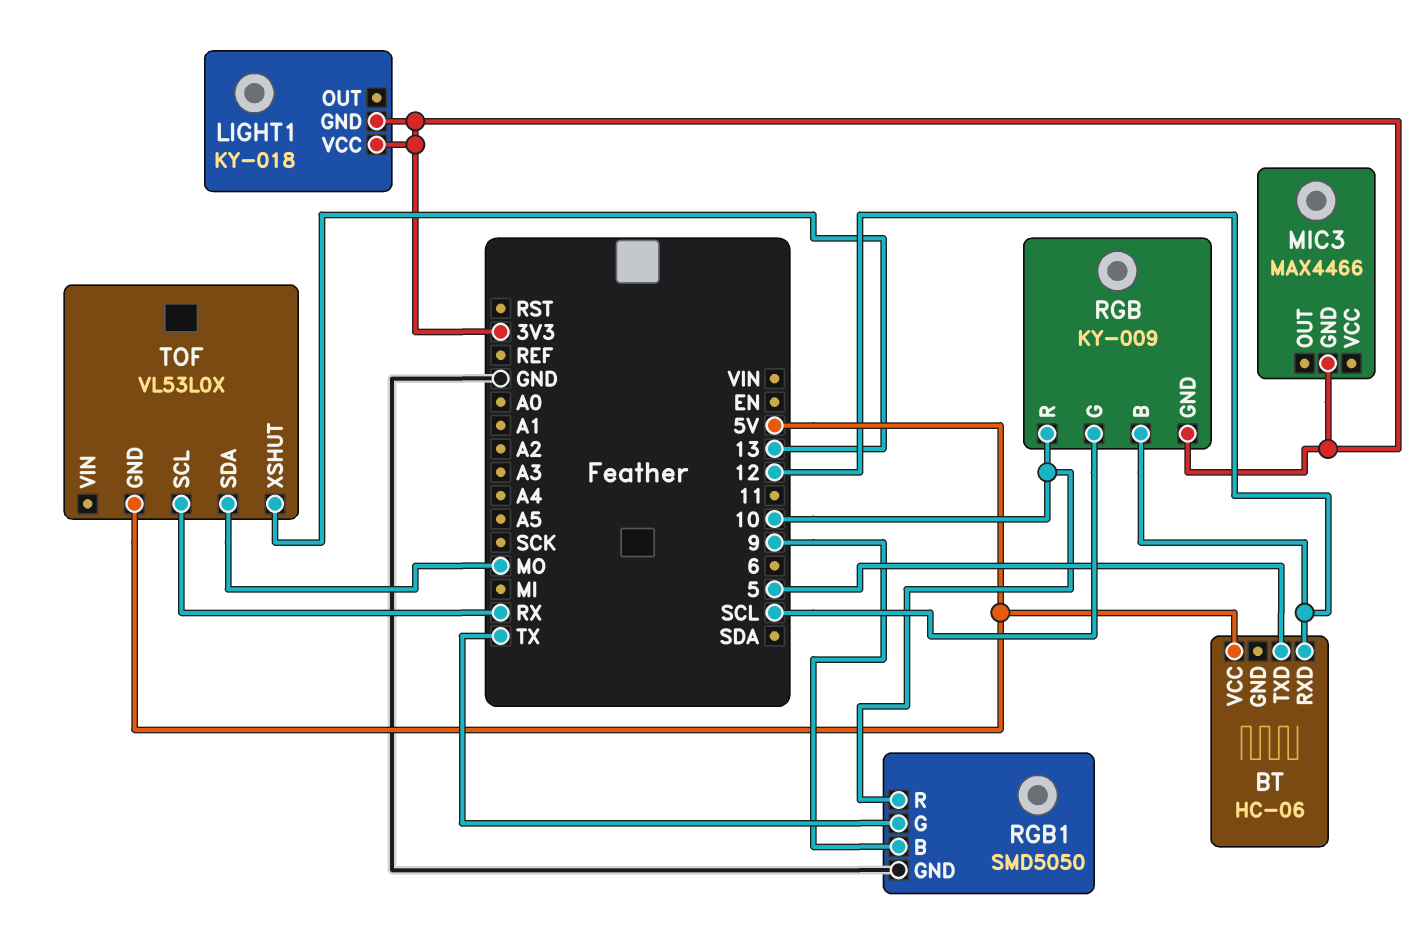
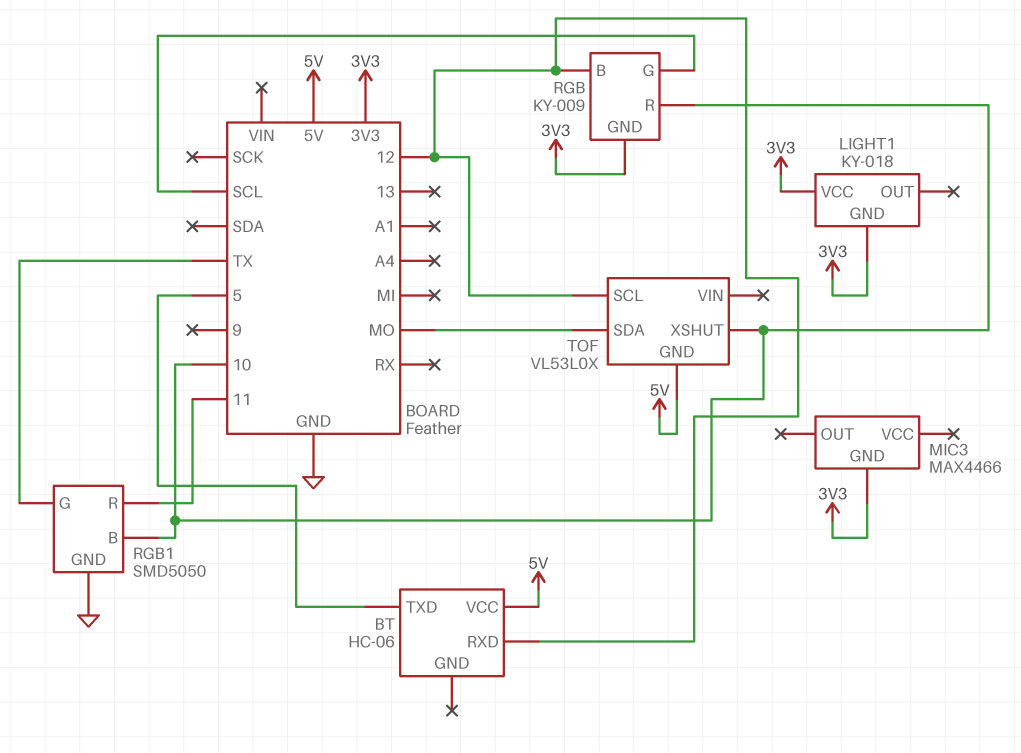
RGB1 pin B: 9 -> 10
RGB1 pin R: 10 -> 11
TOF pin SCL: RX -> 12
TOF pin XSHUT: 13 -> 10

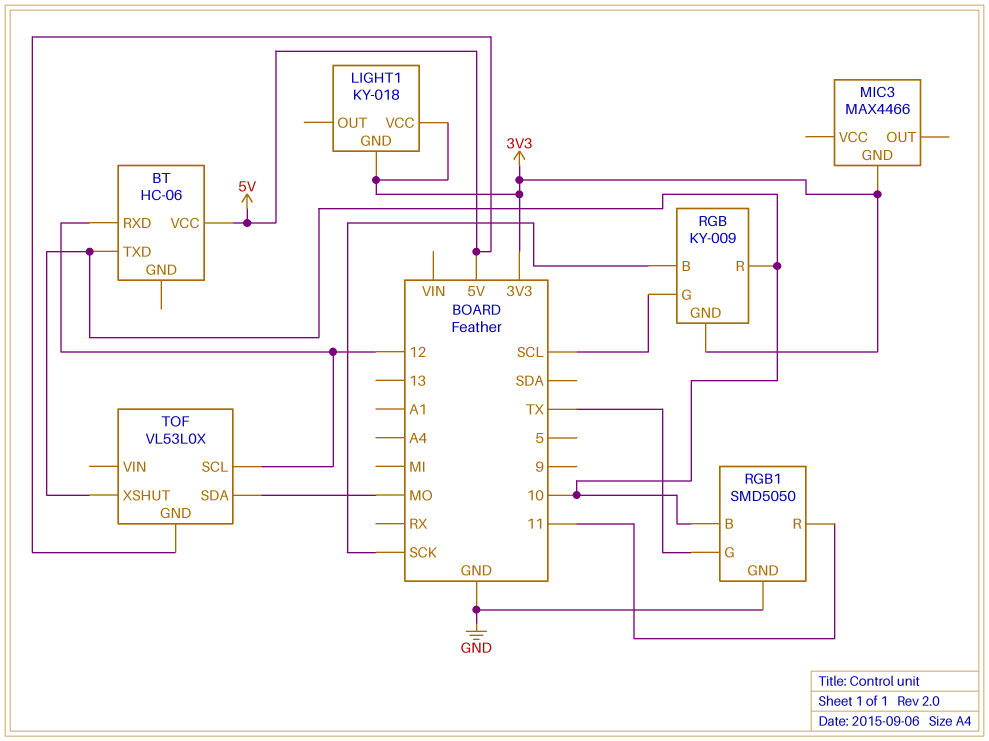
BT pin TXD: 5 -> 10
RGB pin B: 12 -> SCK

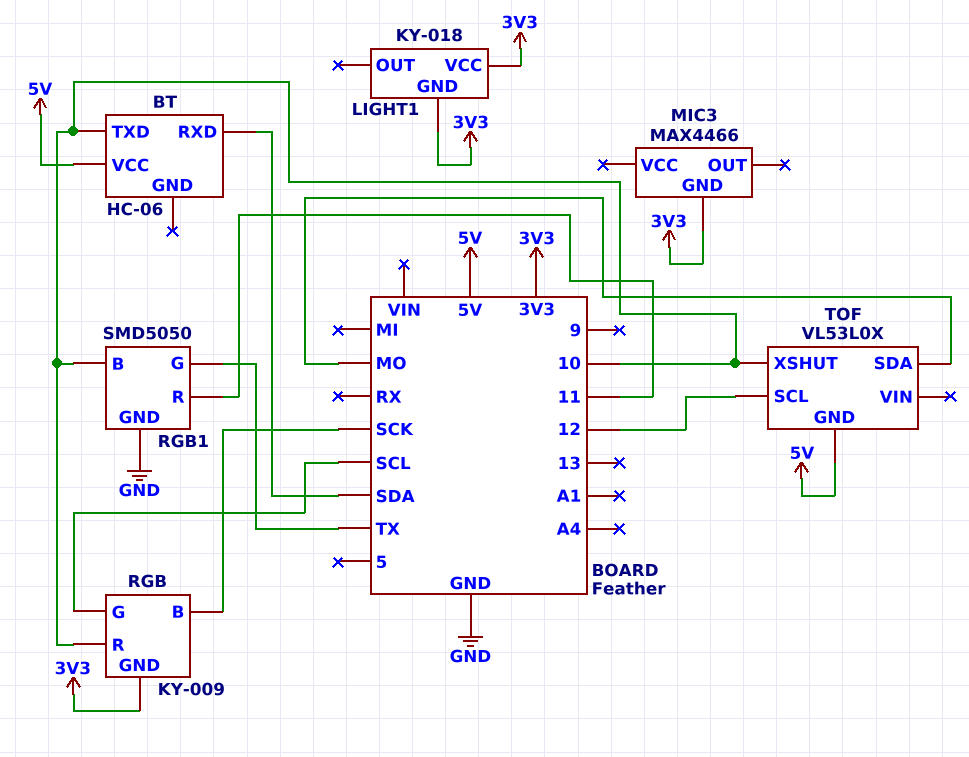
BT pin RXD: 12 -> SDA

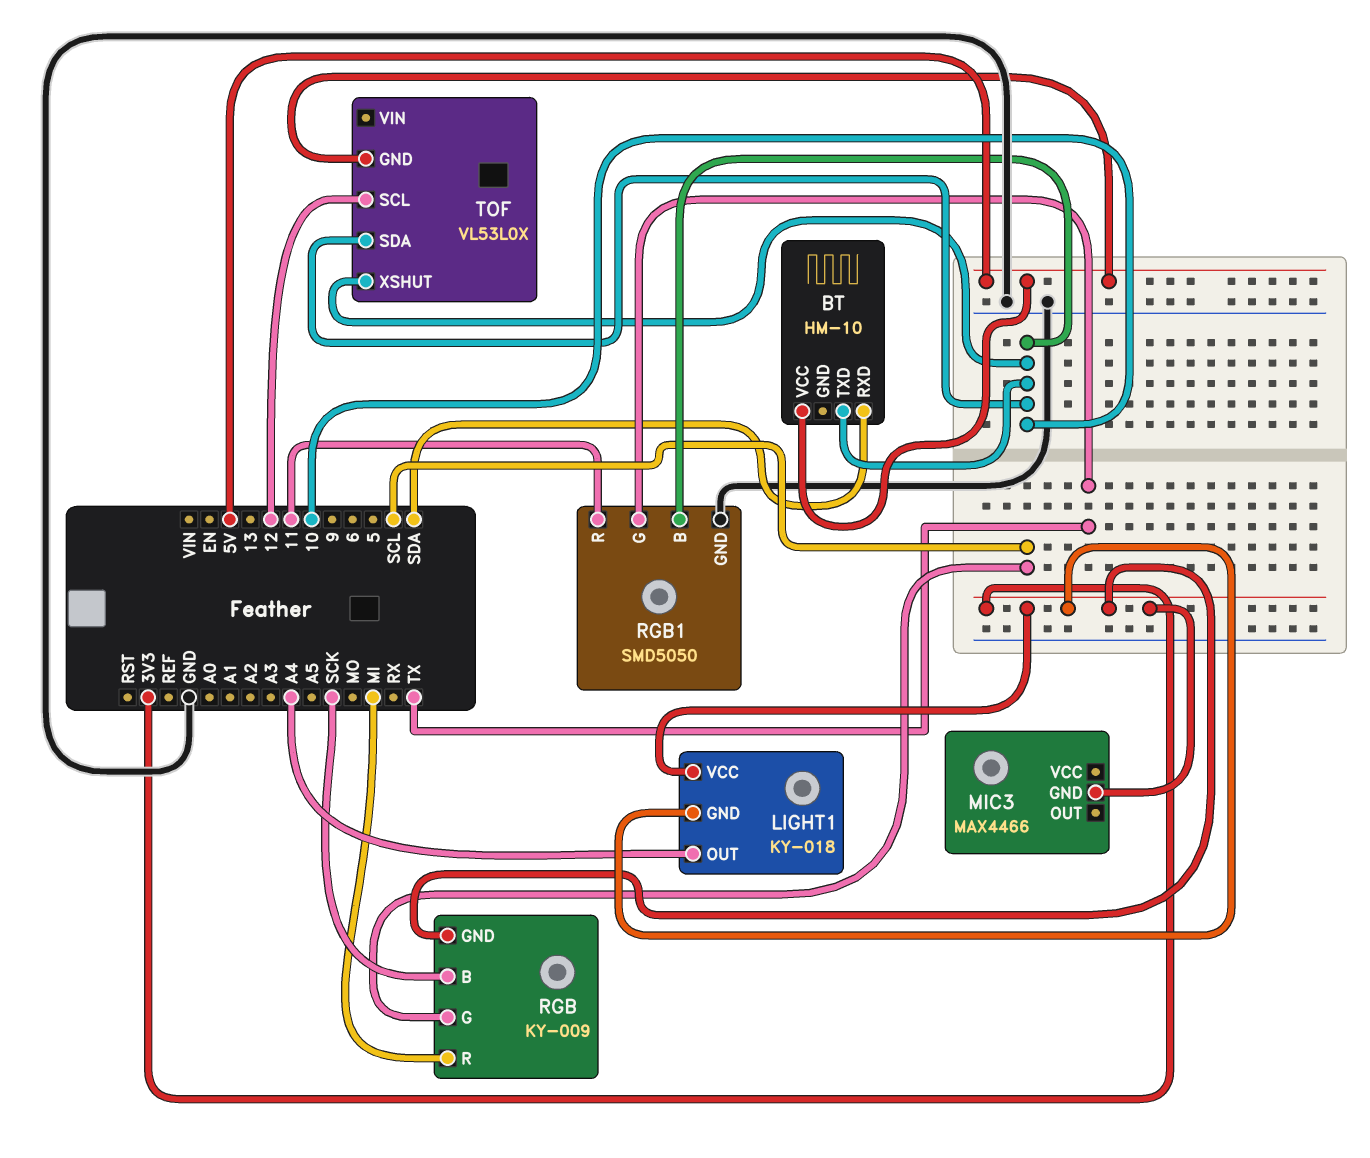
BT: HC-06 -> HM-10
LIGHT1 pin OUT: none -> A4
RGB pin R: 10 -> MI
TOF pin SDA: MO -> 10

